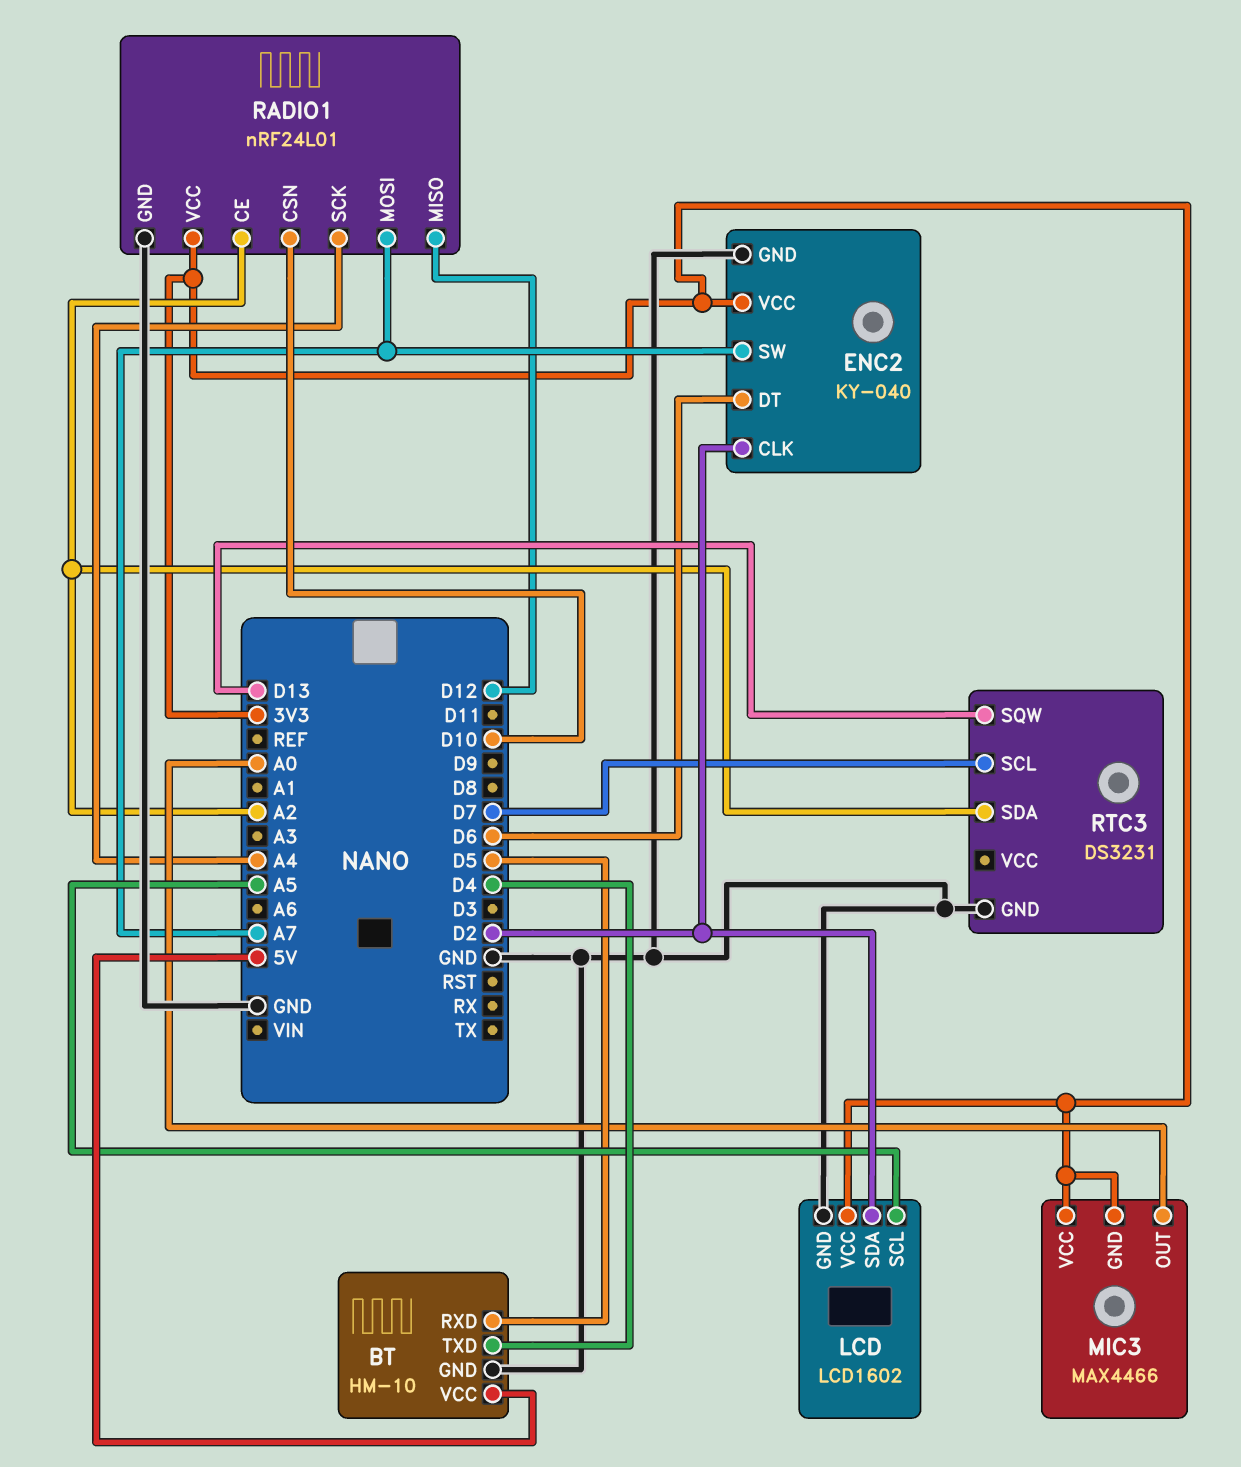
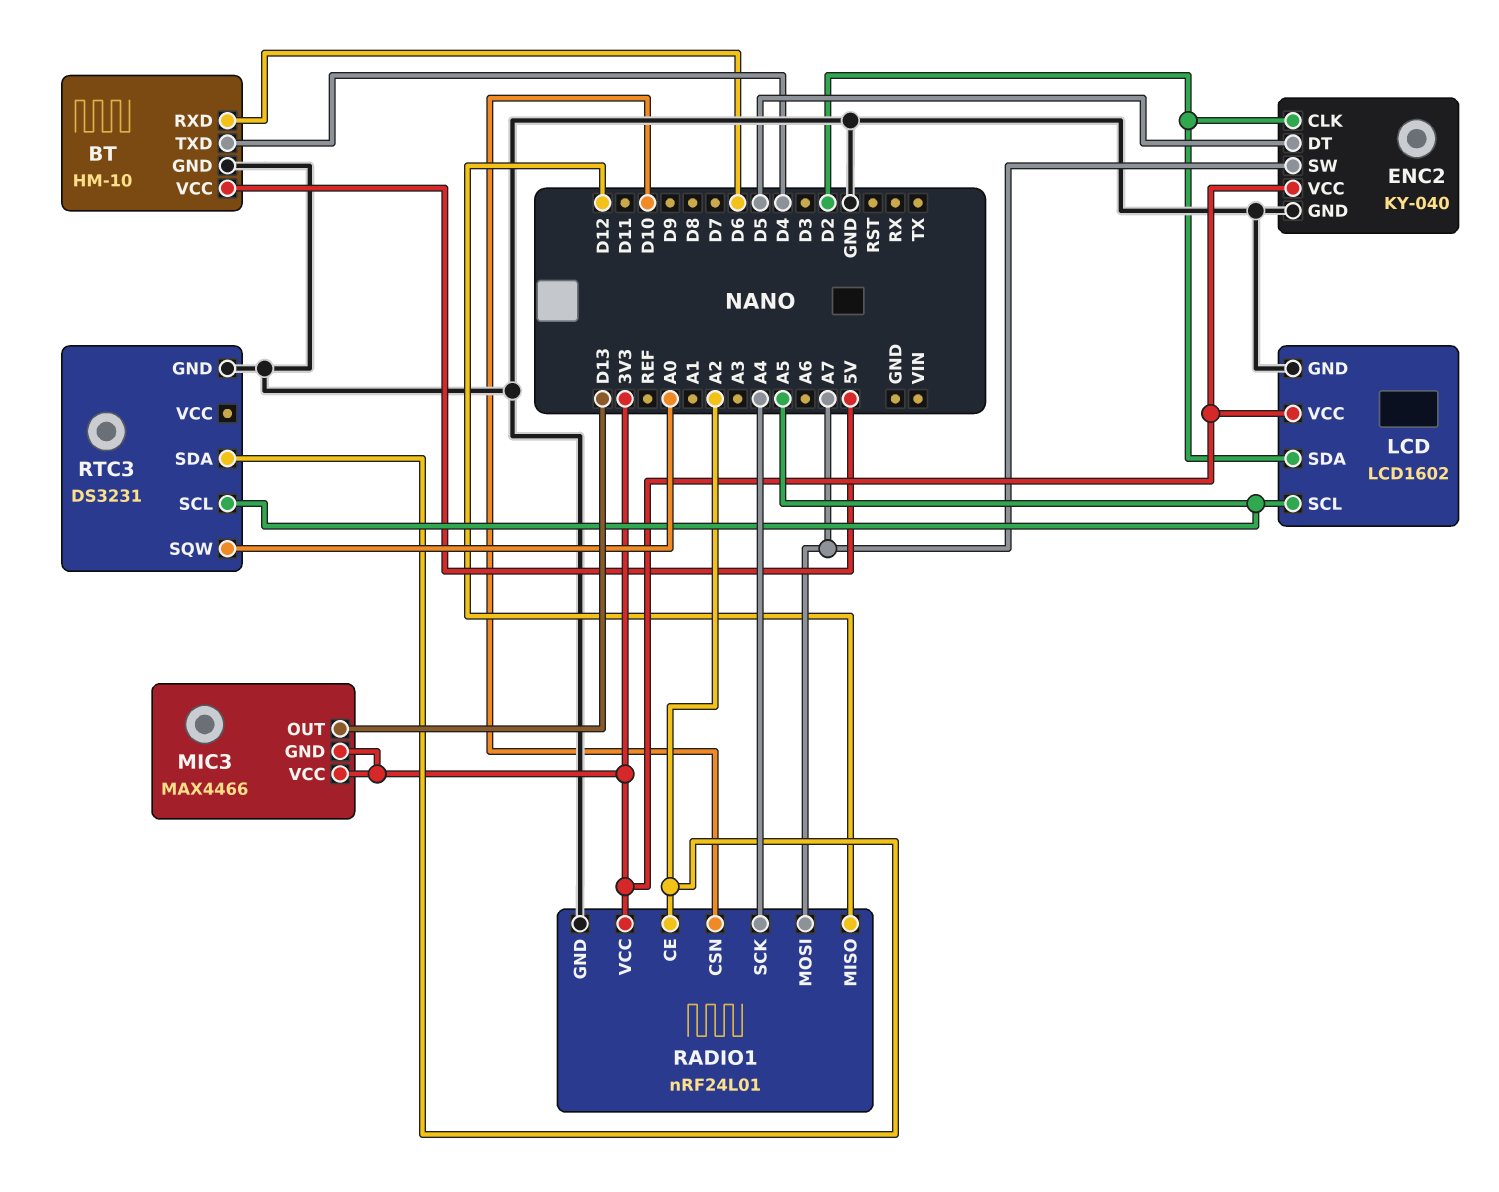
BT pin RXD: D5 -> D6
ENC2 pin DT: D6 -> D5
MIC3 pin OUT: A0 -> D13
RTC3 pin SCL: D7 -> A5
RTC3 pin SQW: D13 -> A0

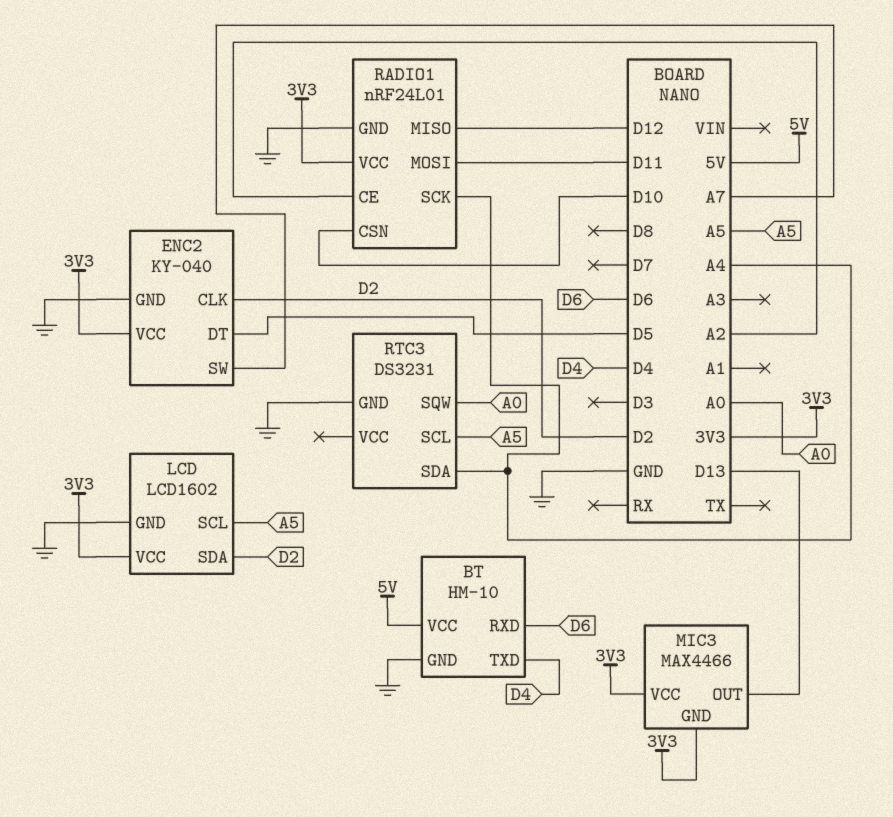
RADIO1 pin MOSI: A7 -> D11
RTC3 pin SDA: A2 -> A4

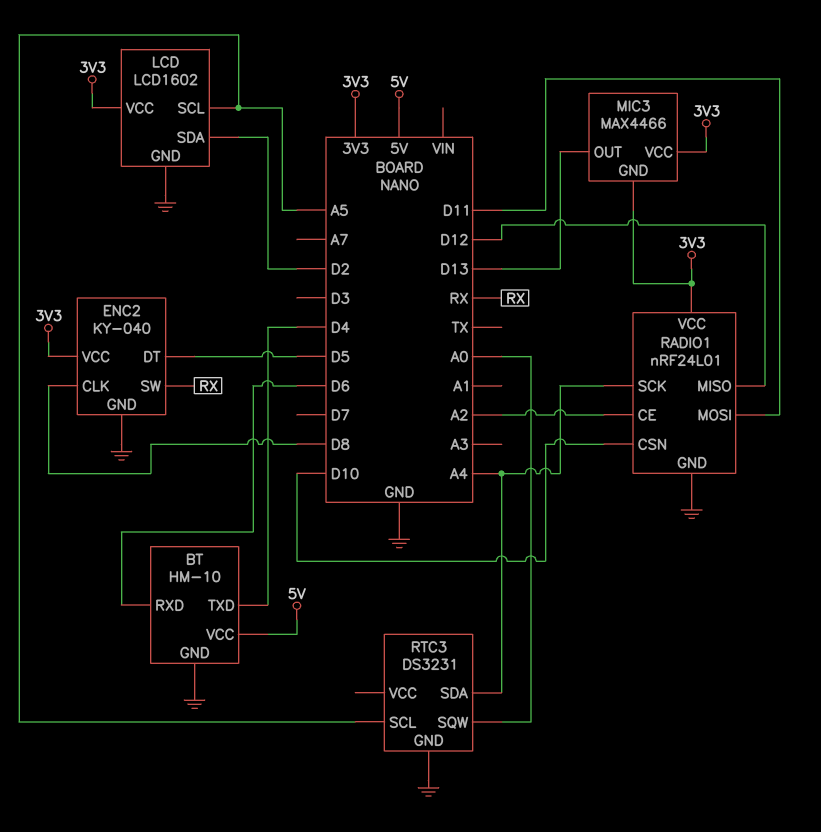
ENC2 pin CLK: D2 -> D8
ENC2 pin SW: A7 -> RX

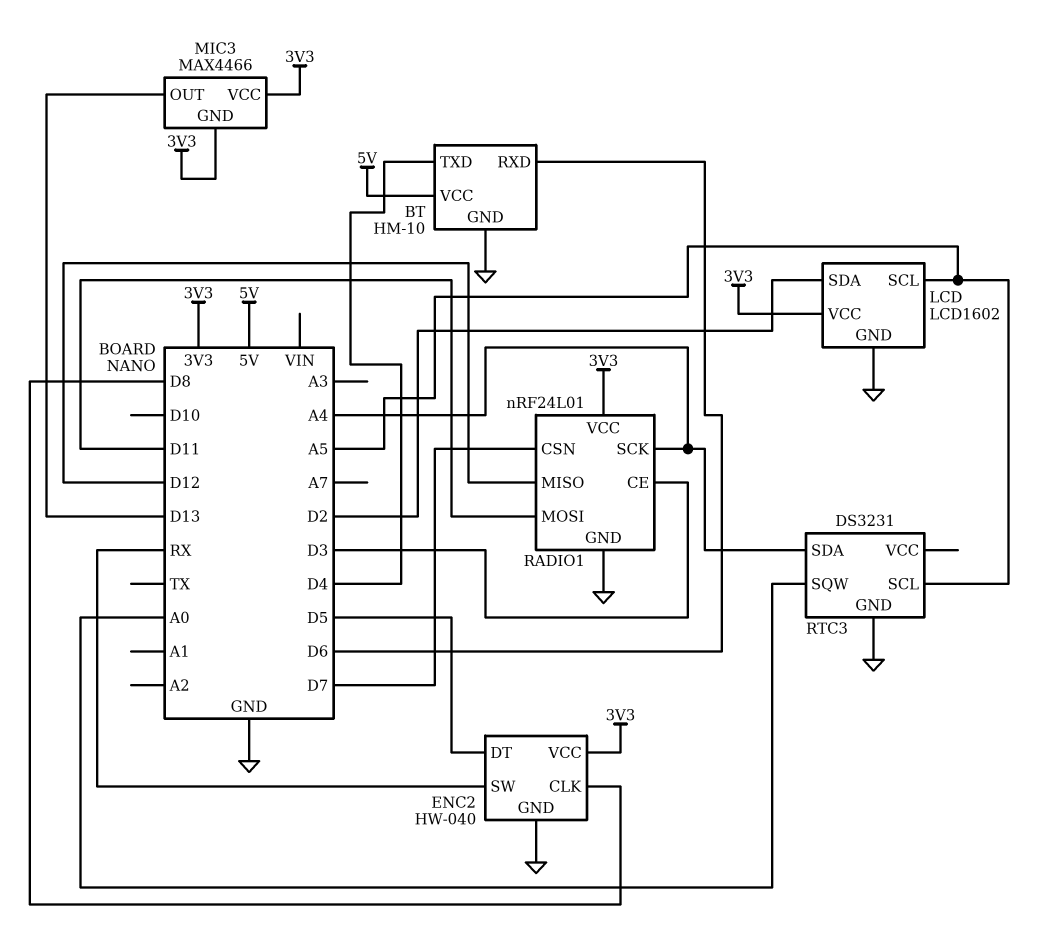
ENC2: KY-040 -> HW-040
RADIO1 pin CE: A2 -> D3
RADIO1 pin CSN: D10 -> D7

